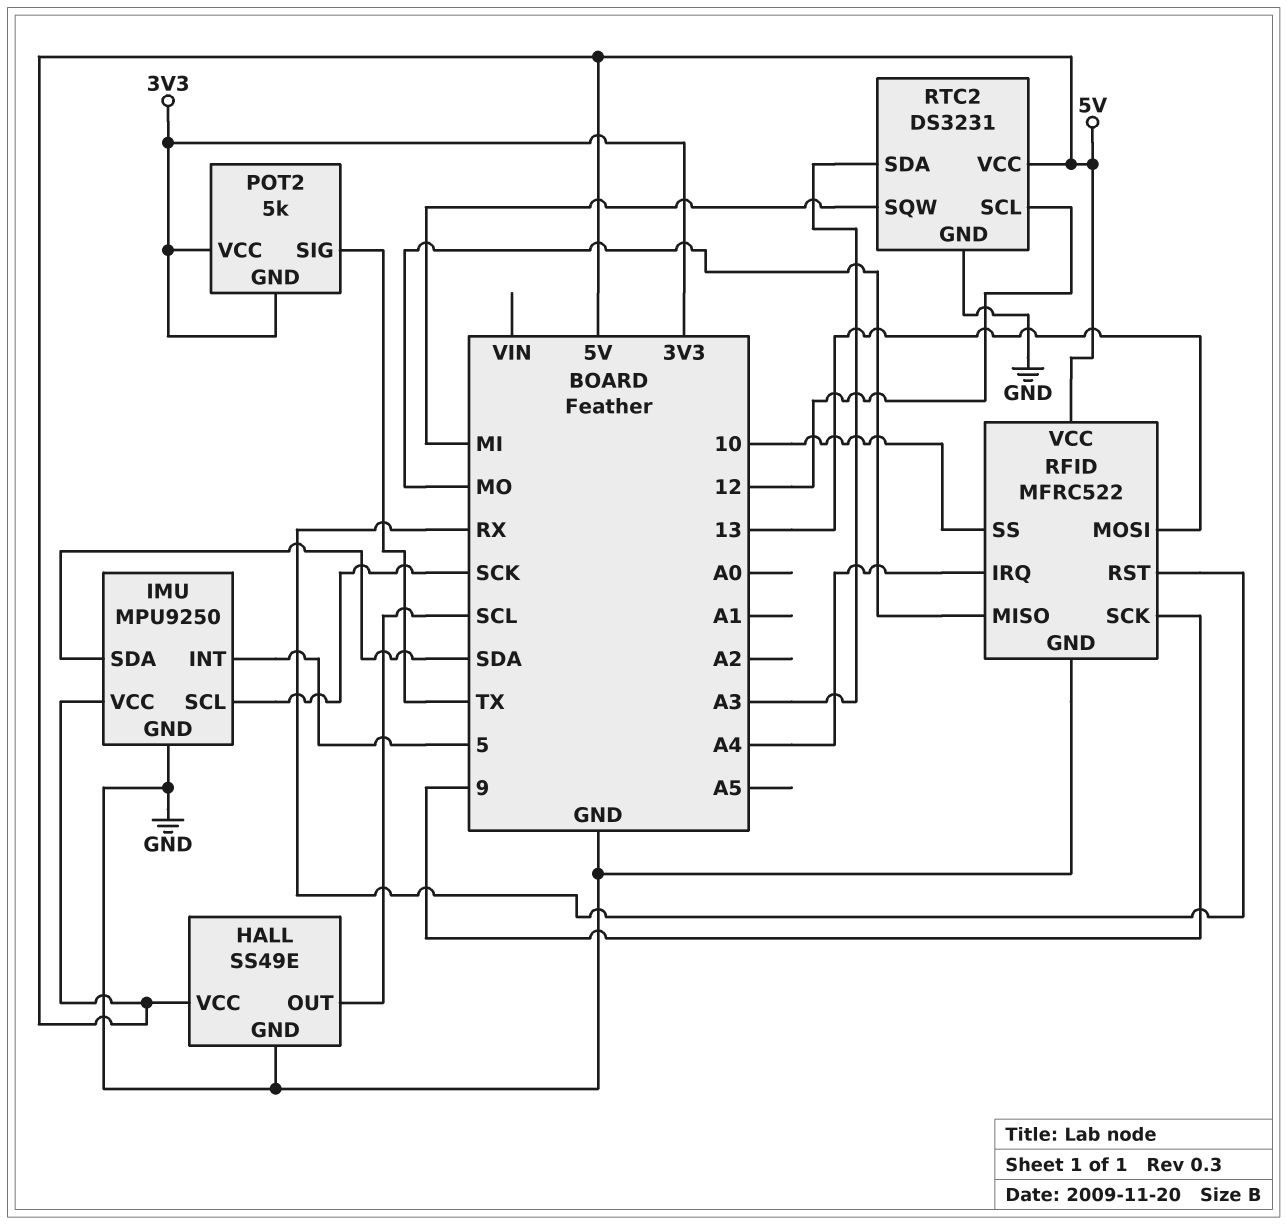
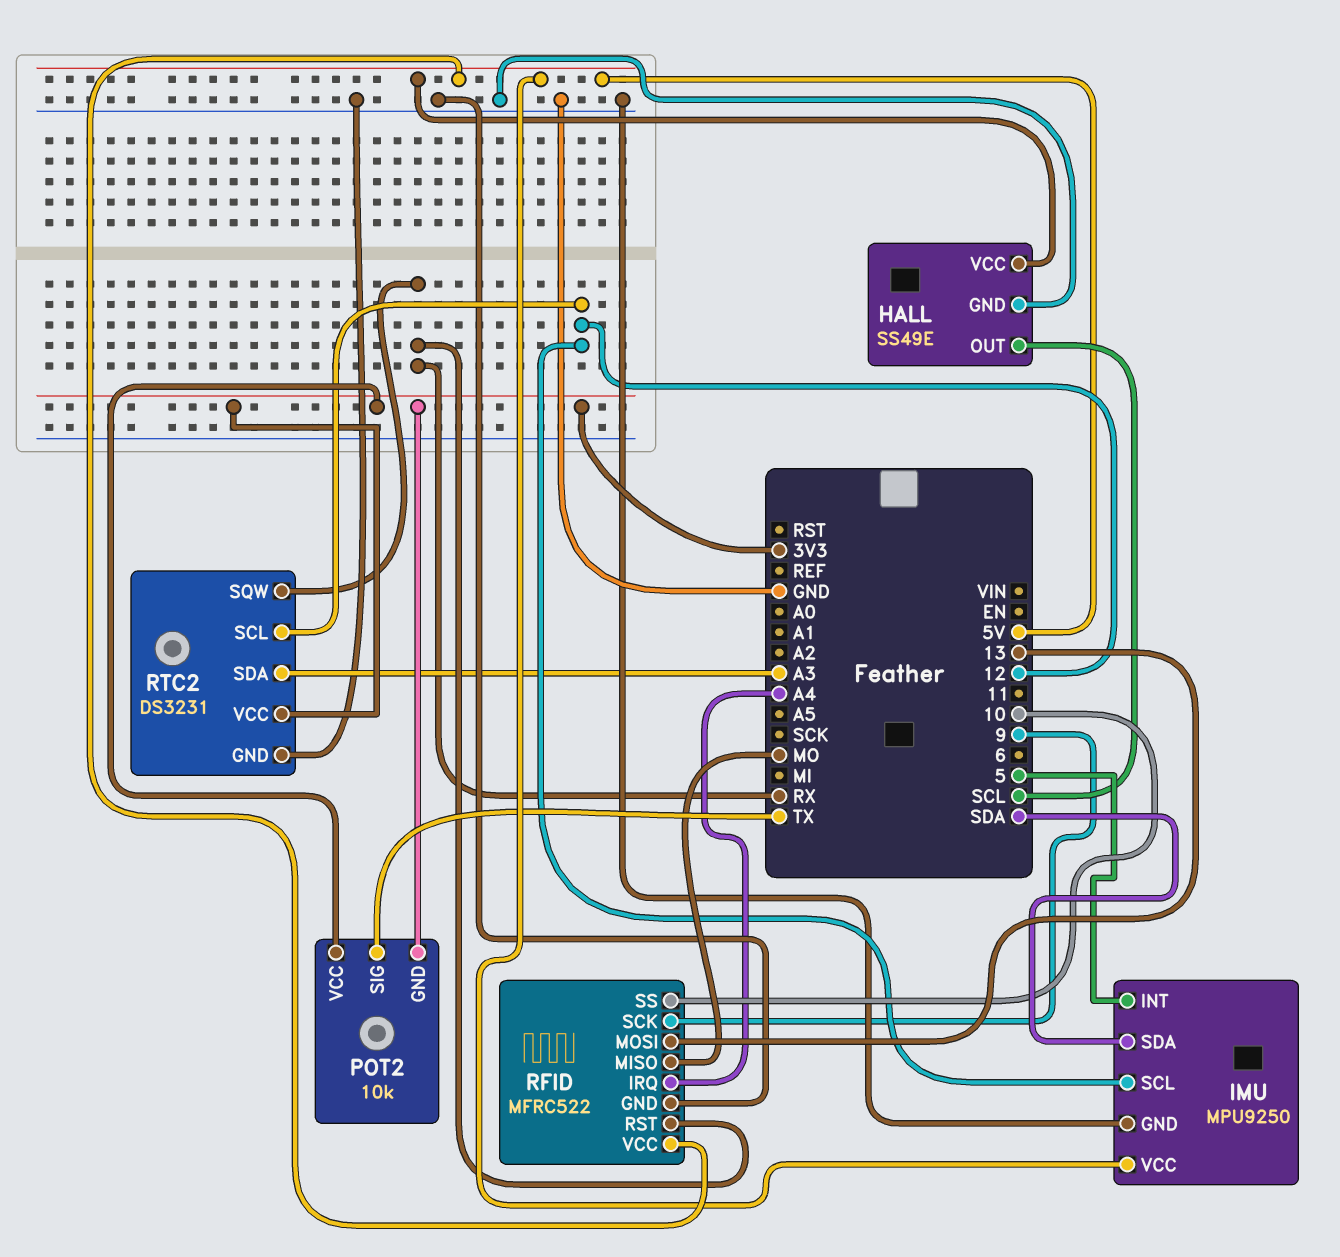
IMU pin SCL: SCK -> 12
POT2: 5k -> 10k
RTC2 pin SQW: MI -> RX
RTC2 pin VCC: 5V -> 3V3

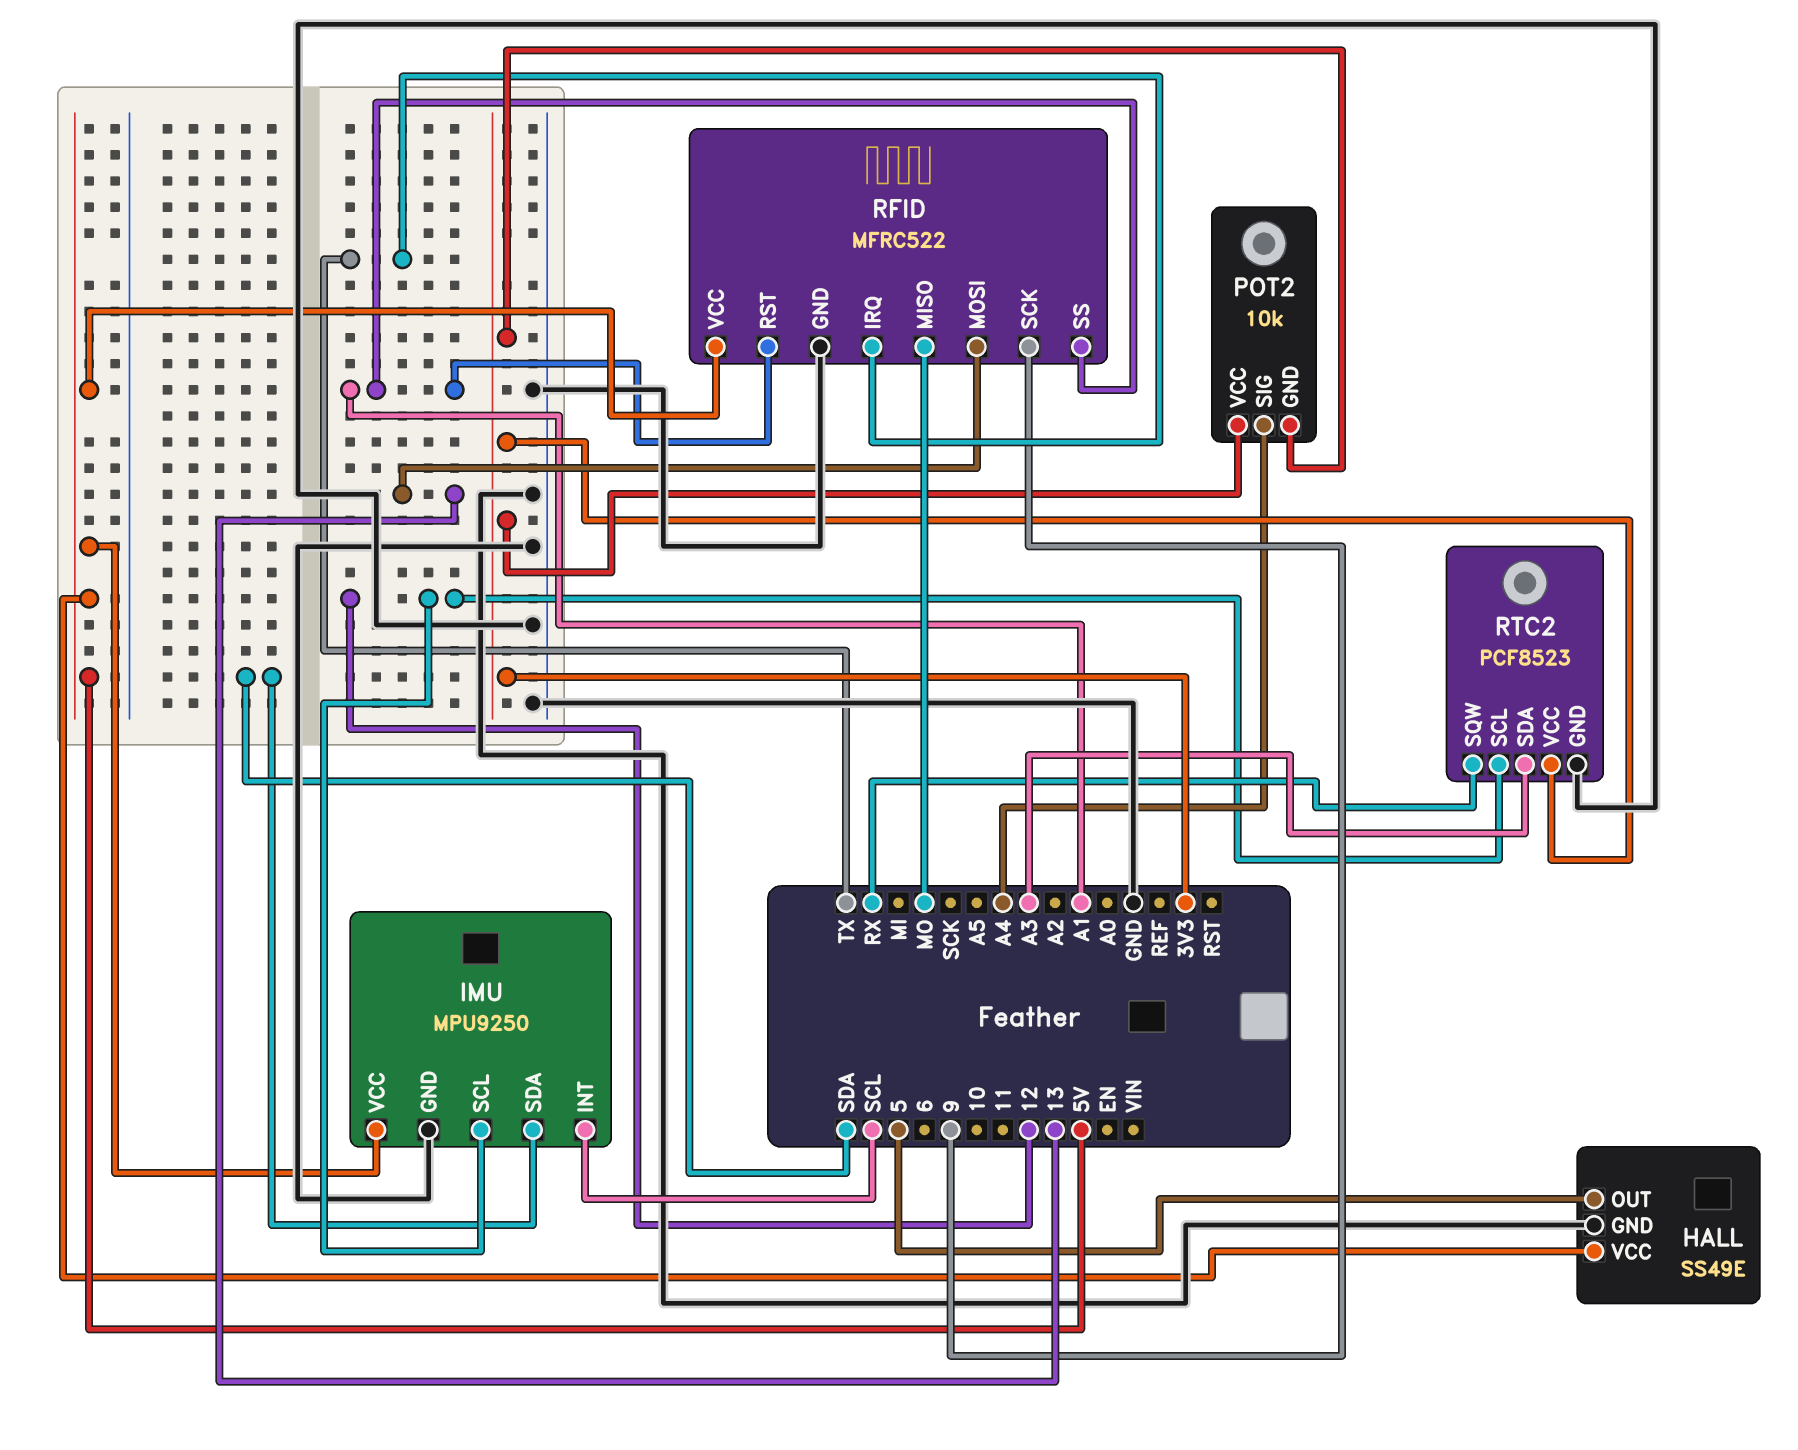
HALL pin OUT: SCL -> 5
IMU pin INT: 5 -> SCL
POT2 pin SIG: TX -> A4
RFID pin IRQ: A4 -> TX
RFID pin RST: RX -> A1
RFID pin SS: 10 -> A1
RTC2: DS3231 -> PCF8523

